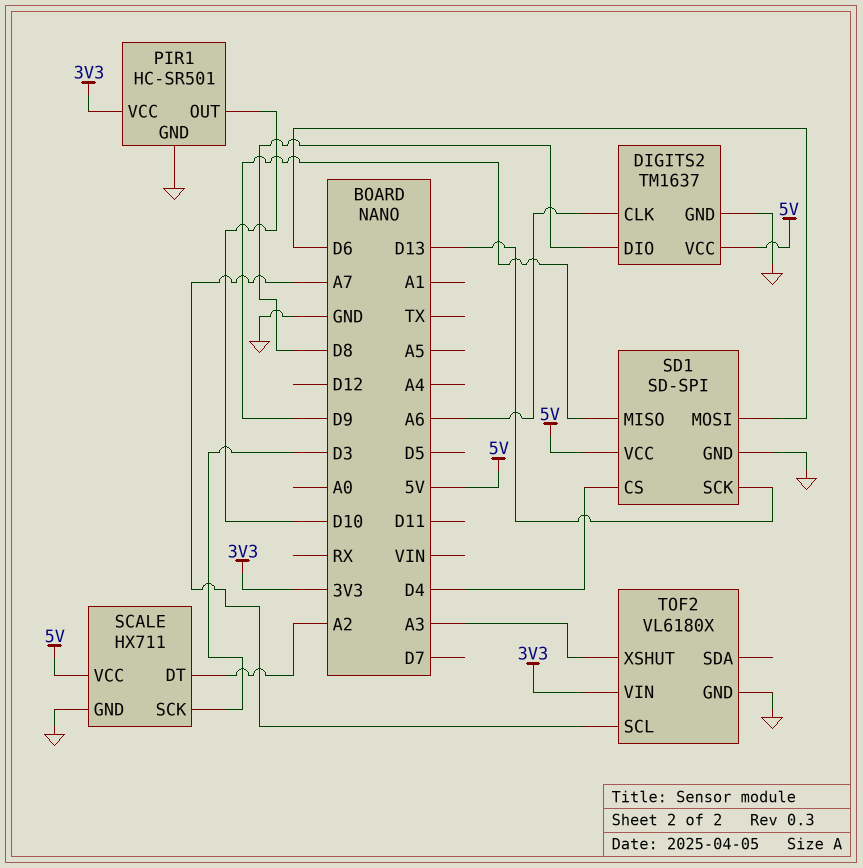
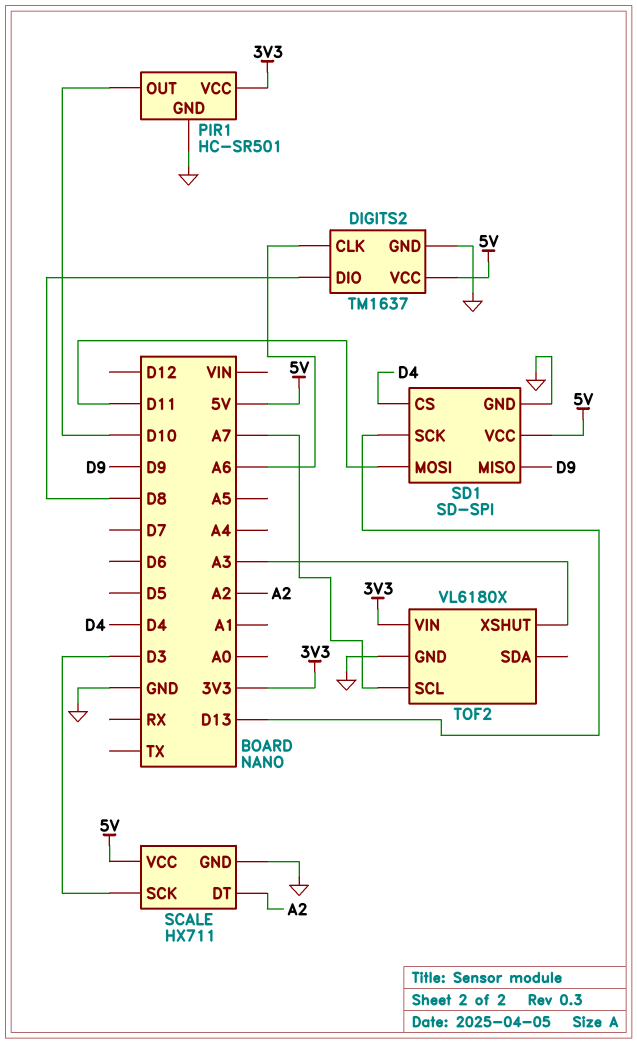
SD1 pin MOSI: D6 -> D11

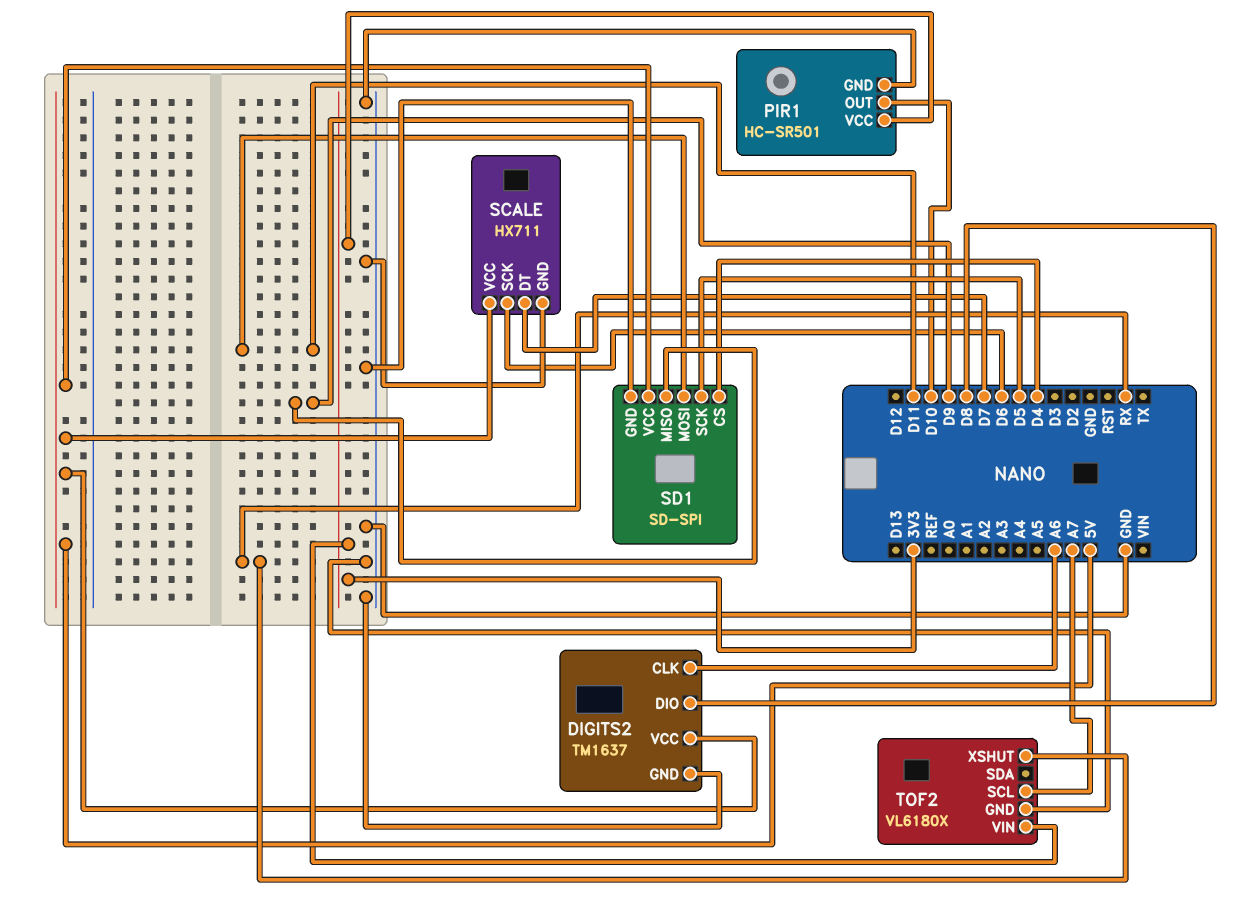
SCALE pin DT: A2 -> D7
SCALE pin SCK: D3 -> D6
SD1 pin SCK: D13 -> D5
TOF2 pin XSHUT: A3 -> RX

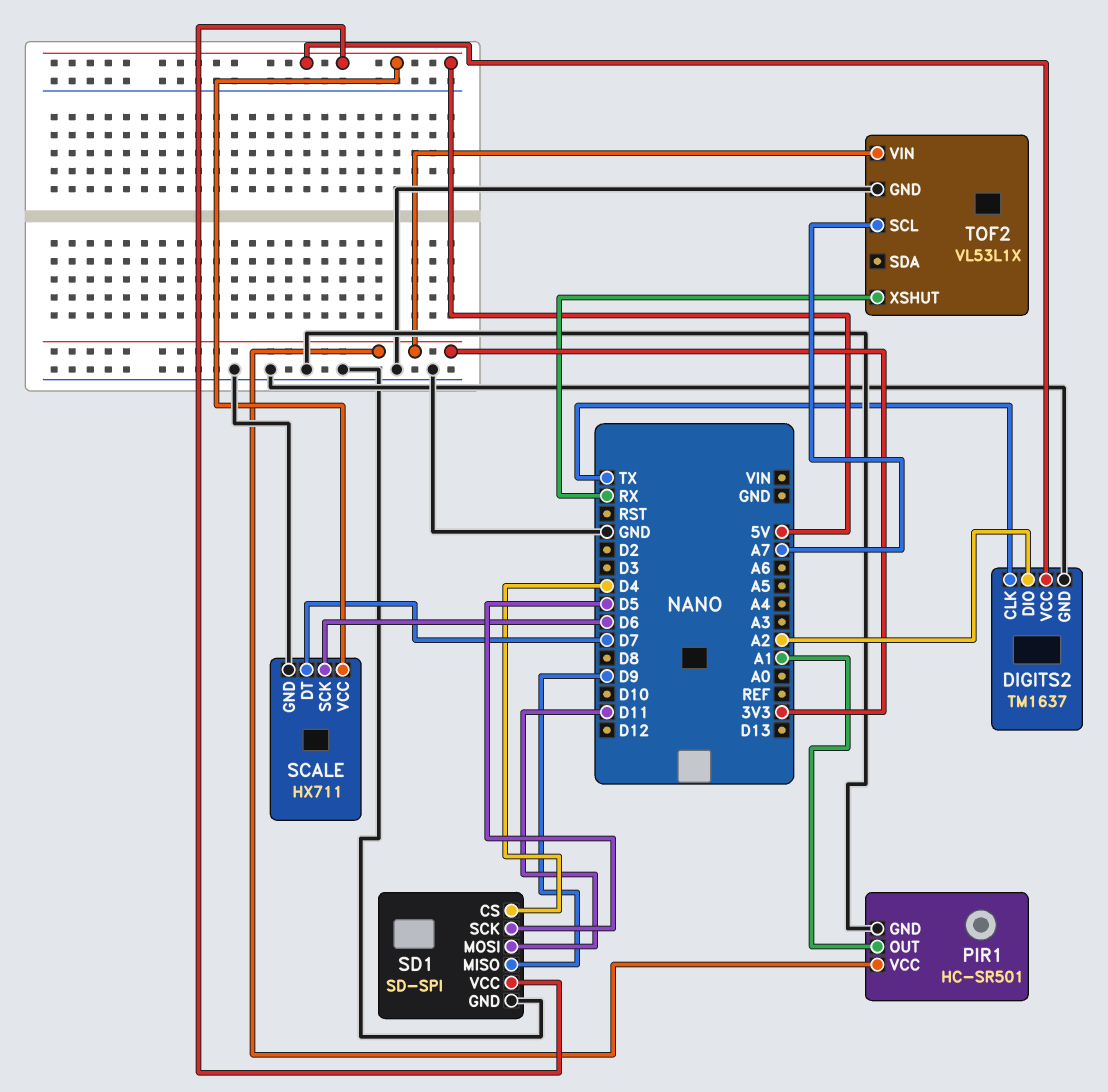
DIGITS2 pin CLK: A6 -> TX
DIGITS2 pin DIO: D8 -> A2
PIR1 pin OUT: D10 -> A1
TOF2: VL6180X -> VL53L1X

